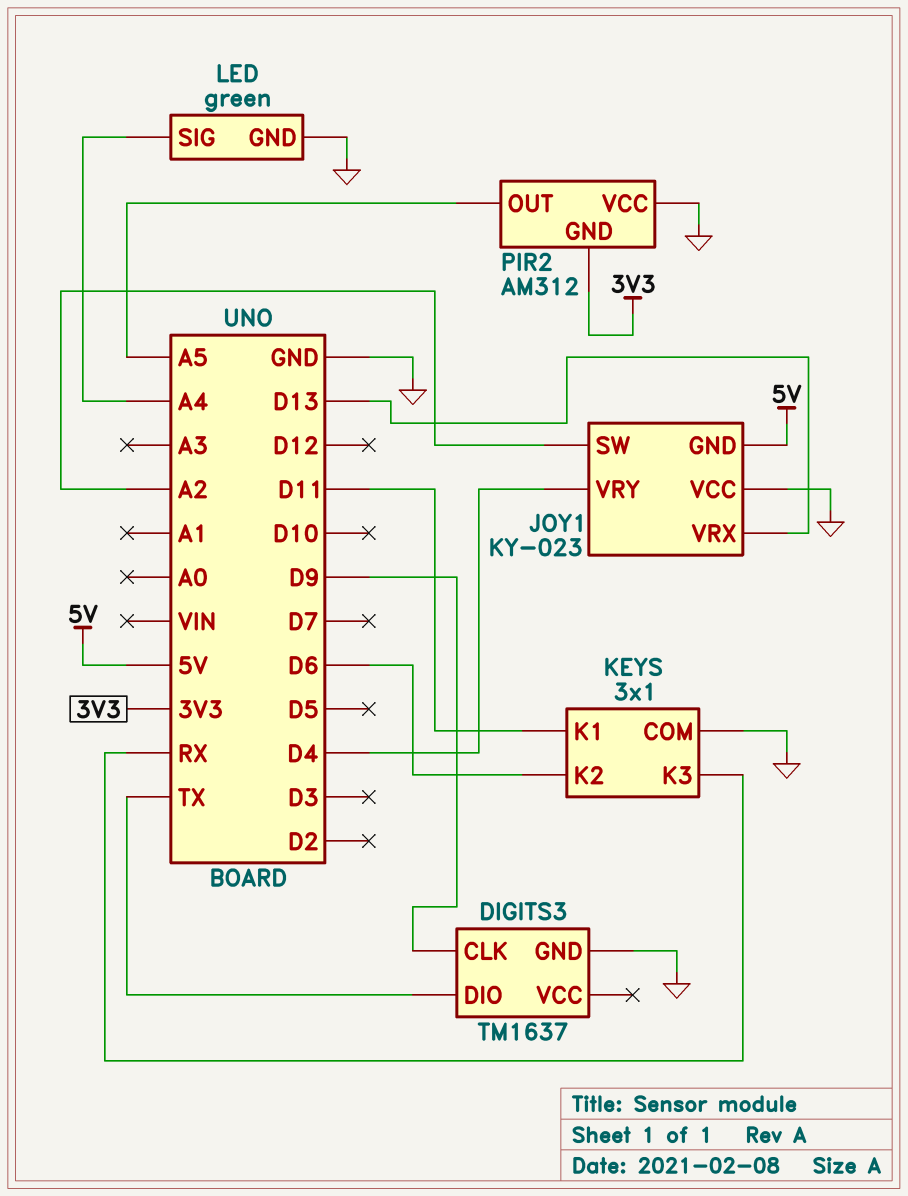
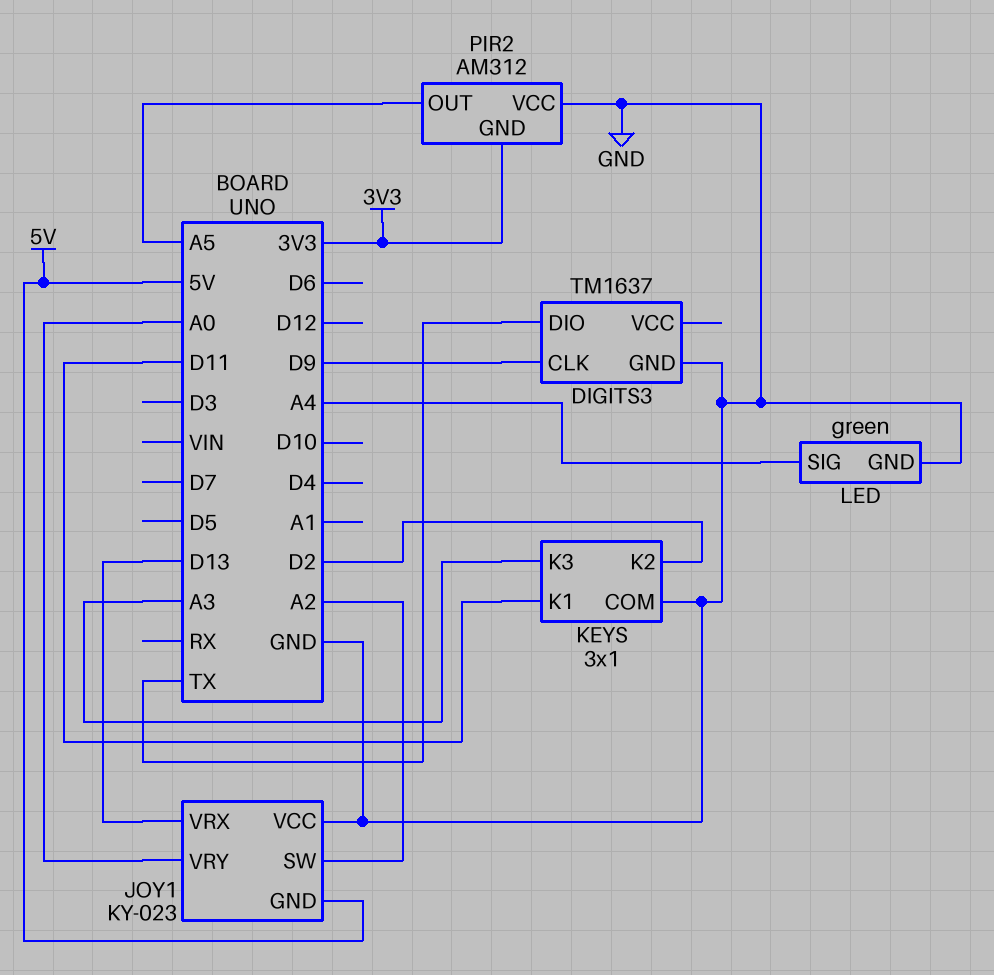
JOY1 pin VRY: D4 -> A0
KEYS pin K2: D6 -> D2
KEYS pin K3: RX -> A3

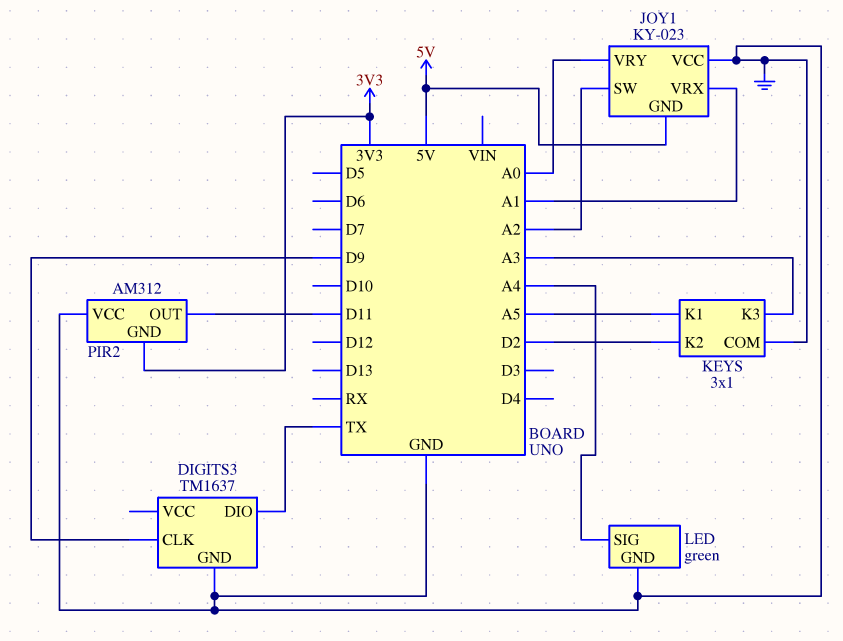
JOY1 pin VRX: D13 -> A1
KEYS pin K1: D11 -> A5
PIR2 pin OUT: A5 -> D11

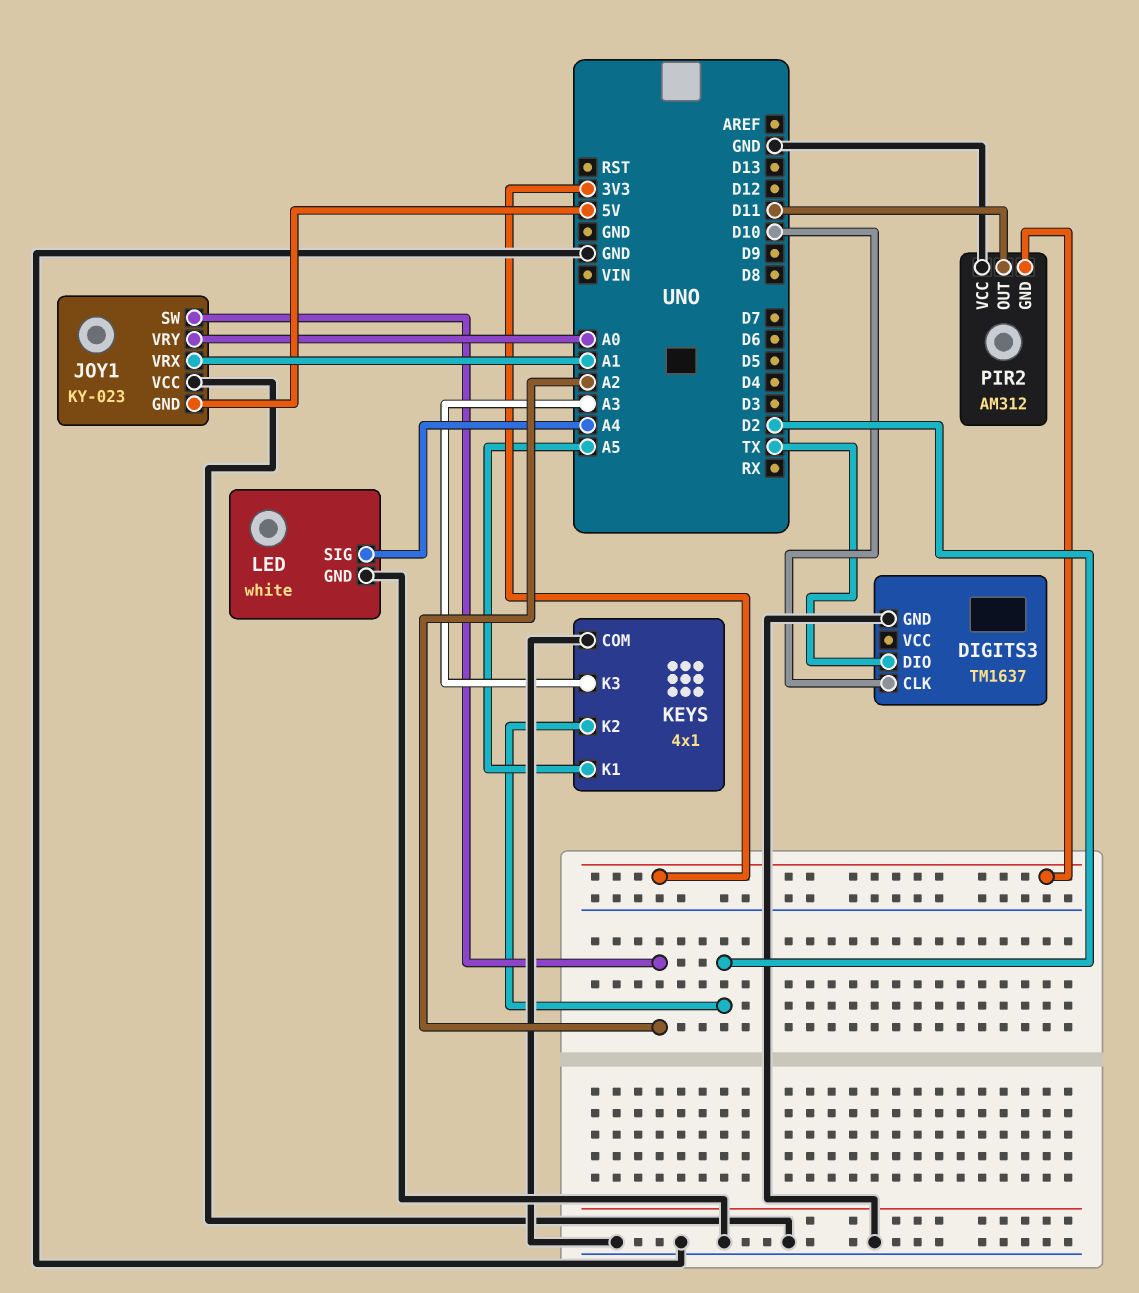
DIGITS3 pin CLK: D9 -> D10
KEYS: 3x1 -> 4x1
LED: green -> white

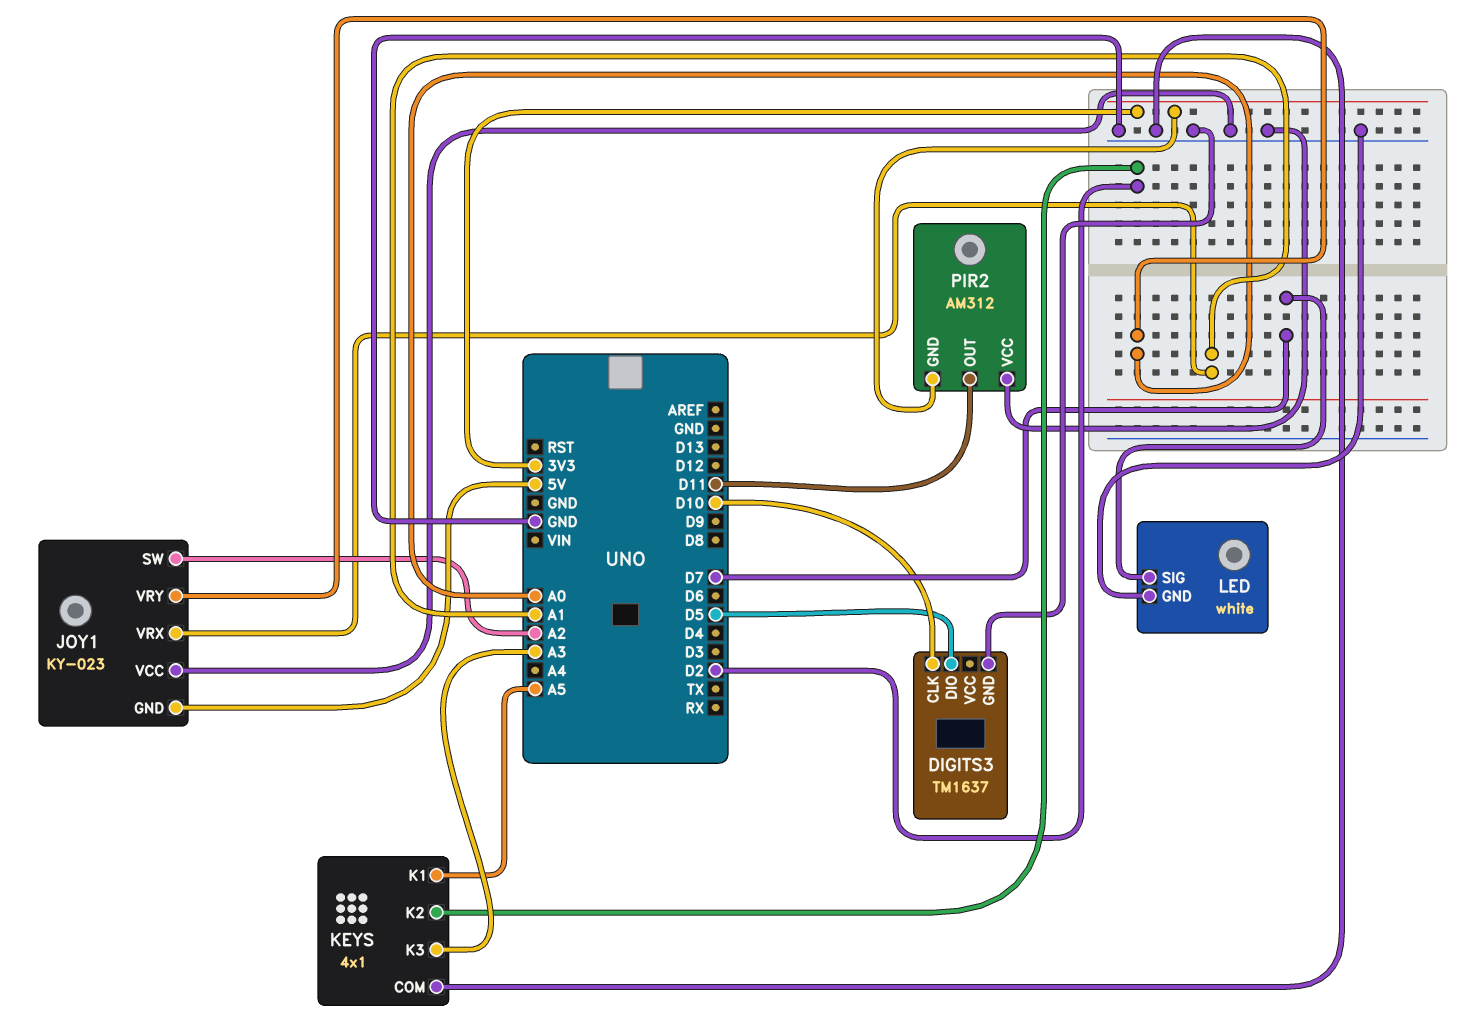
DIGITS3 pin DIO: TX -> D5
LED pin SIG: A4 -> D7

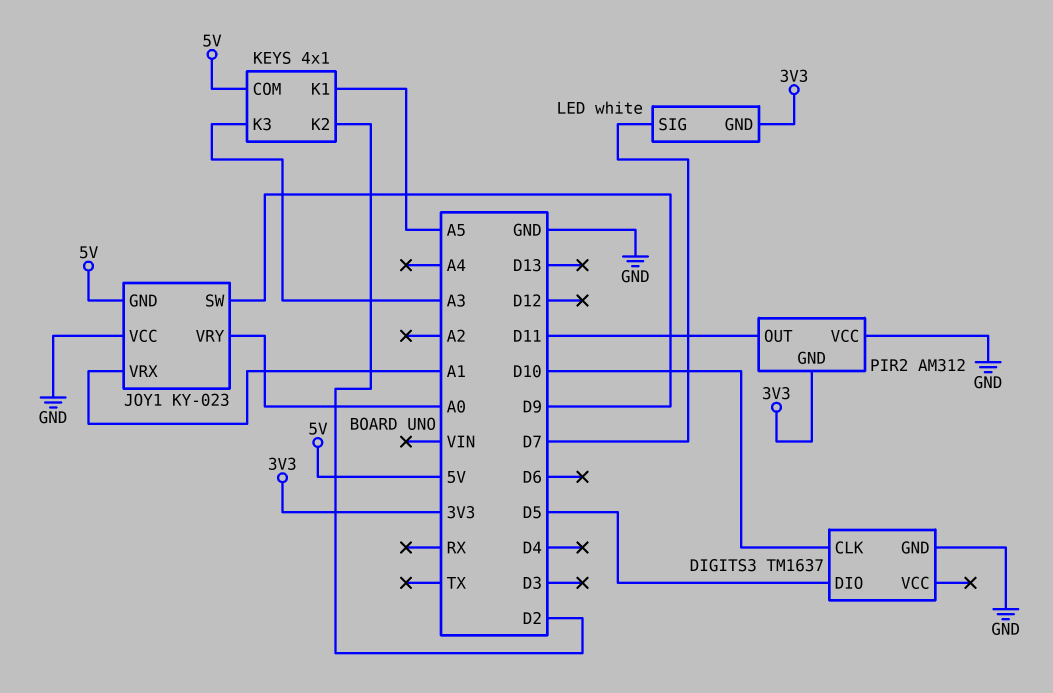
JOY1 pin SW: A2 -> D9
KEYS pin COM: GND -> 5V
LED pin GND: GND -> 3V3

